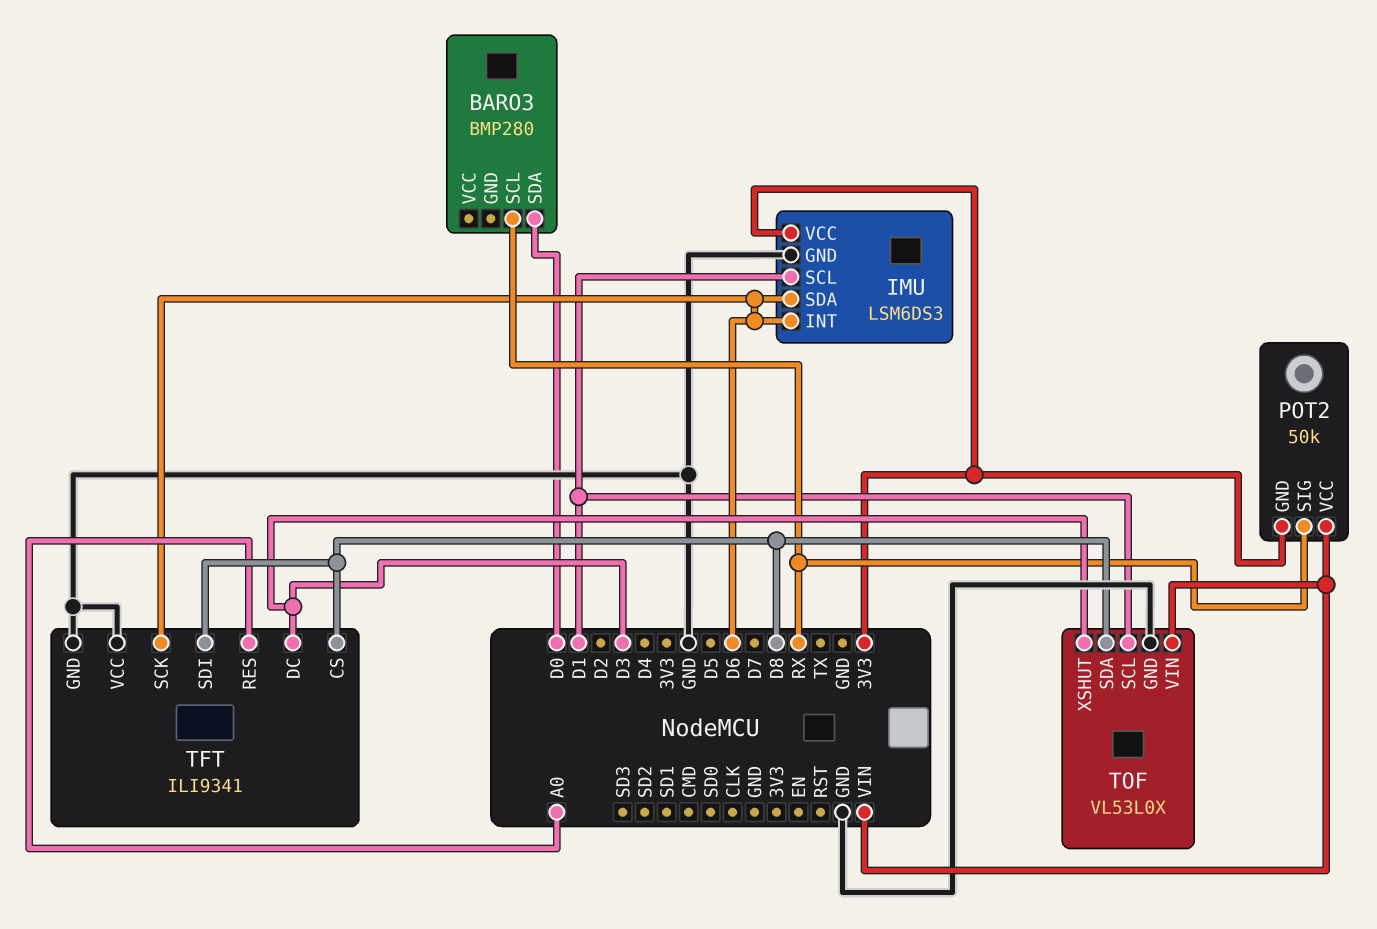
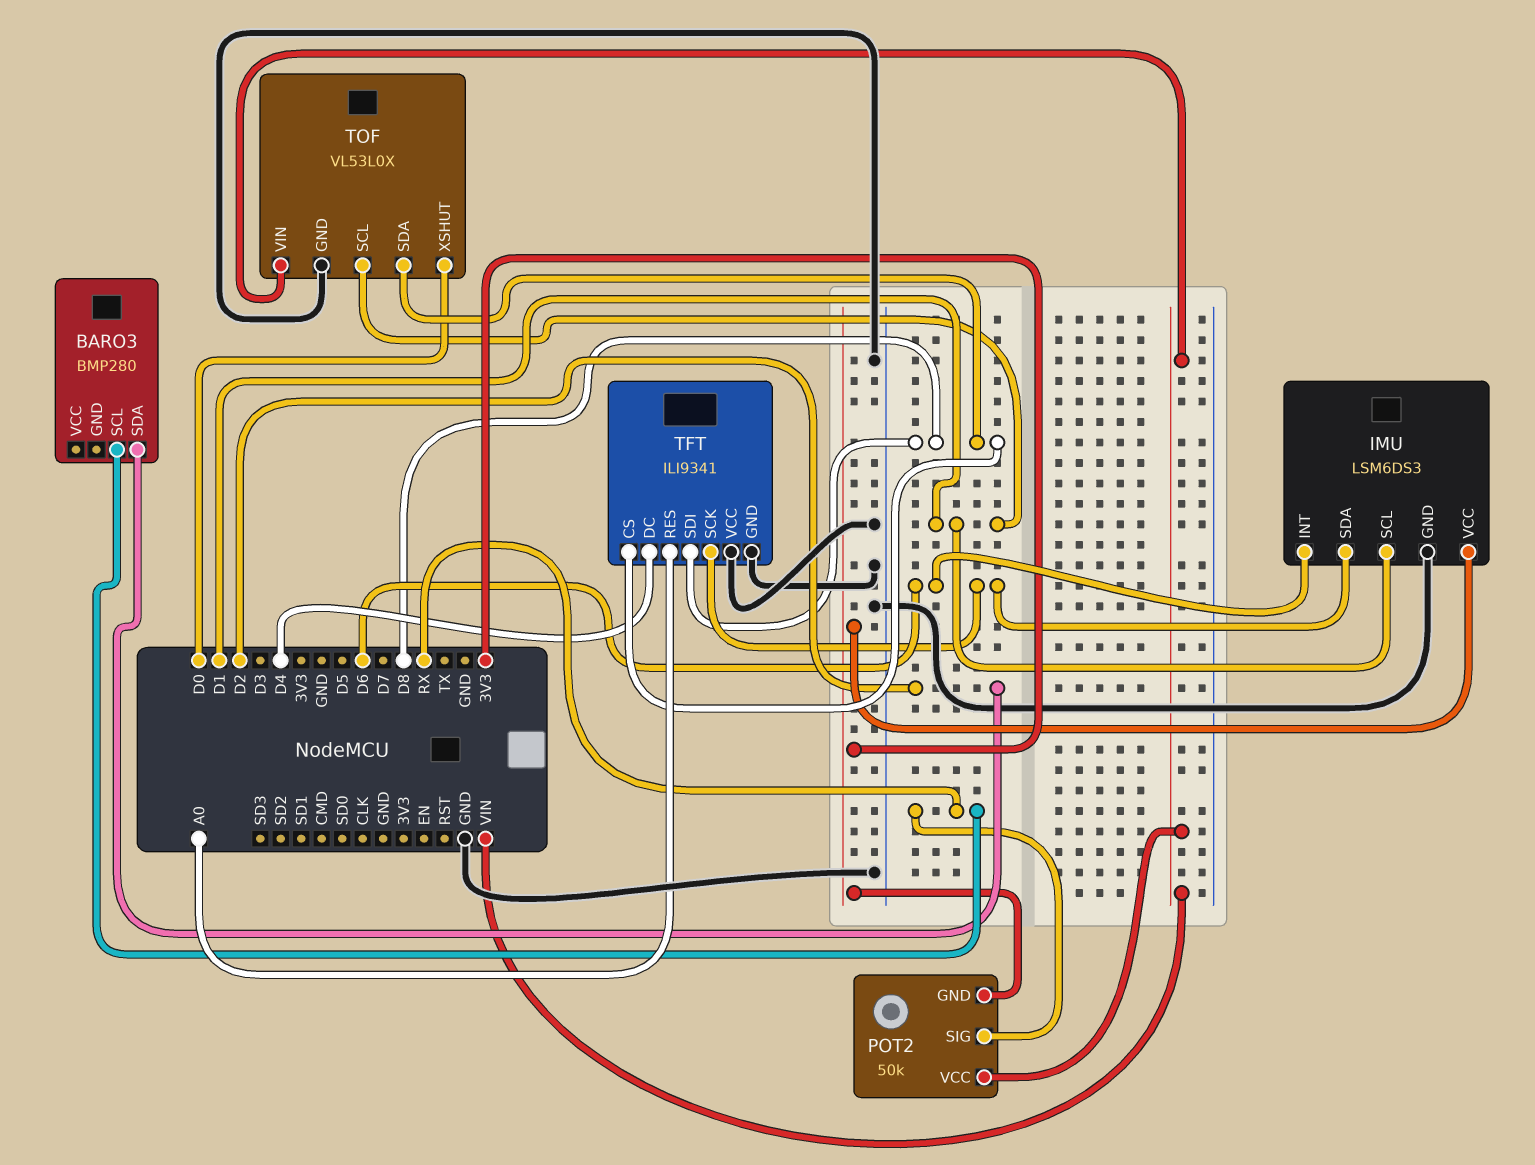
BARO3 pin SDA: D0 -> D2
TFT pin DC: D3 -> D4
TOF pin XSHUT: D3 -> D0

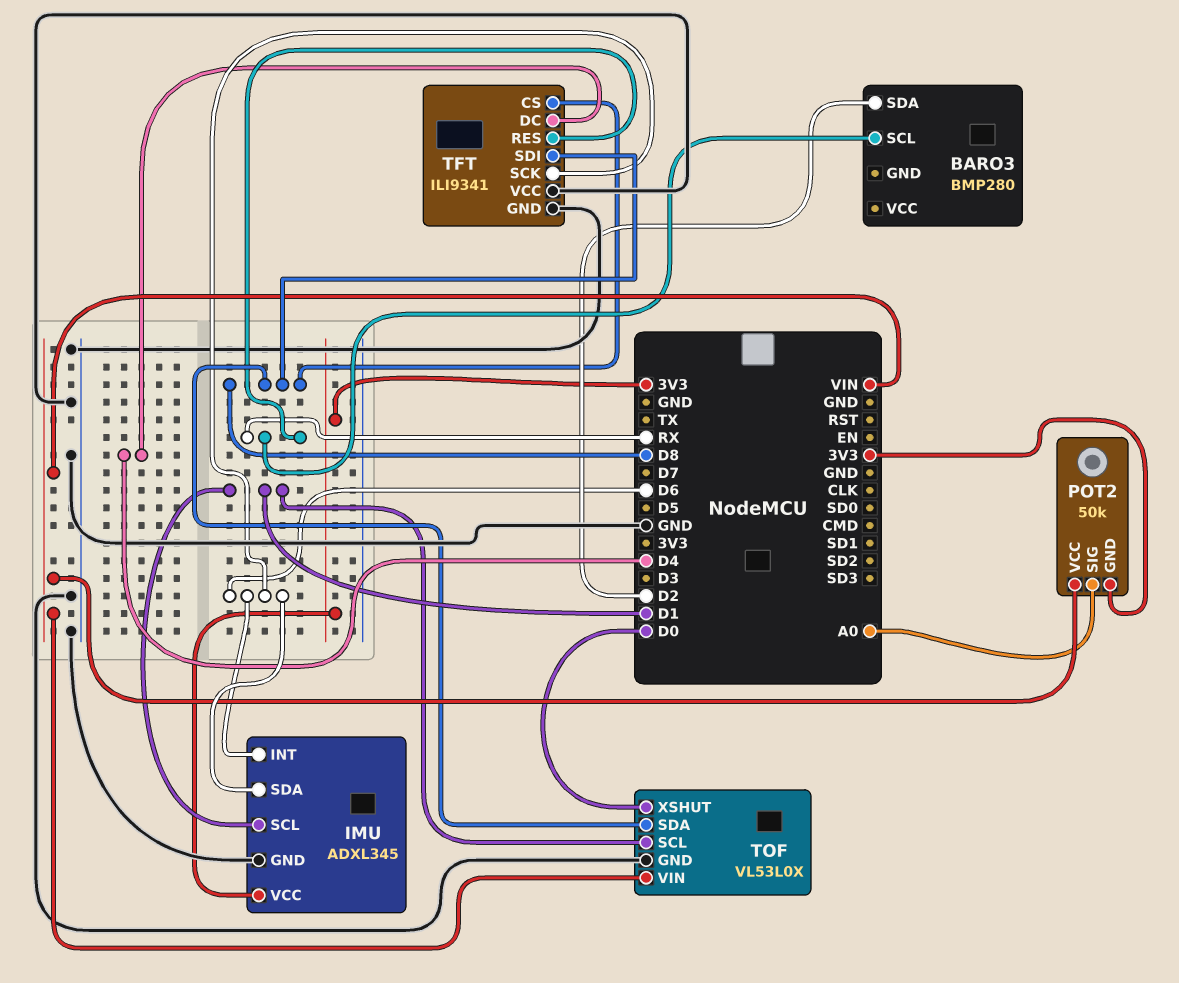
IMU: LSM6DS3 -> ADXL345
POT2 pin SIG: RX -> A0
TFT pin RES: A0 -> RX

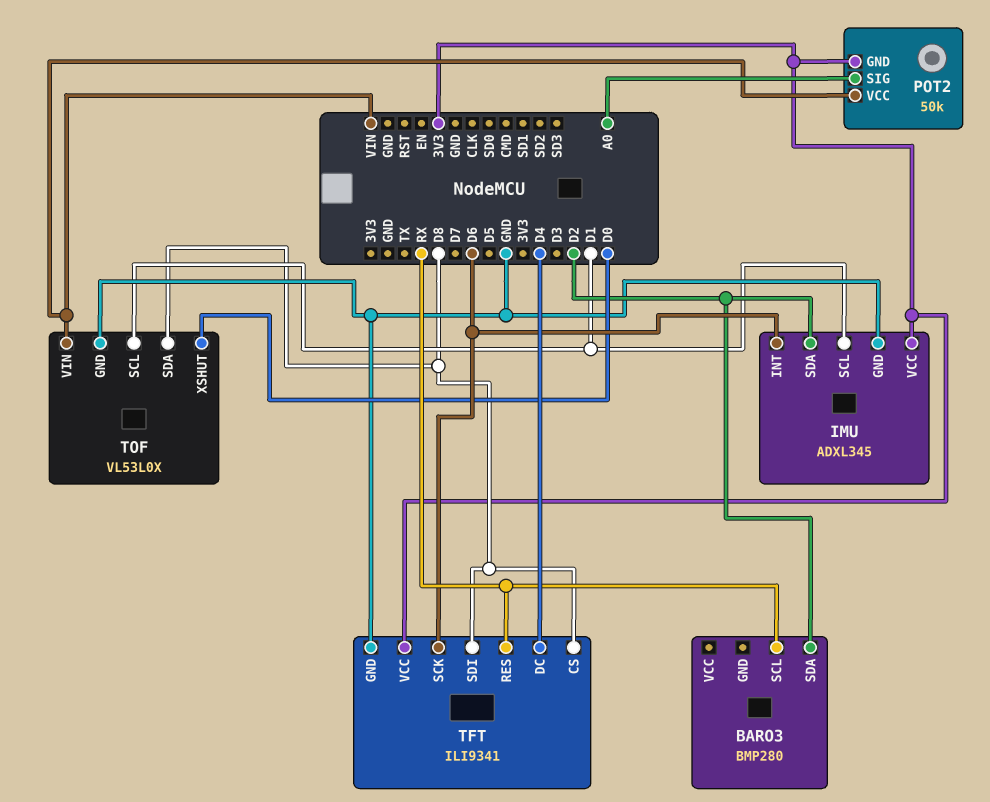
IMU pin SDA: D6 -> D2
TFT pin VCC: GND -> 3V3

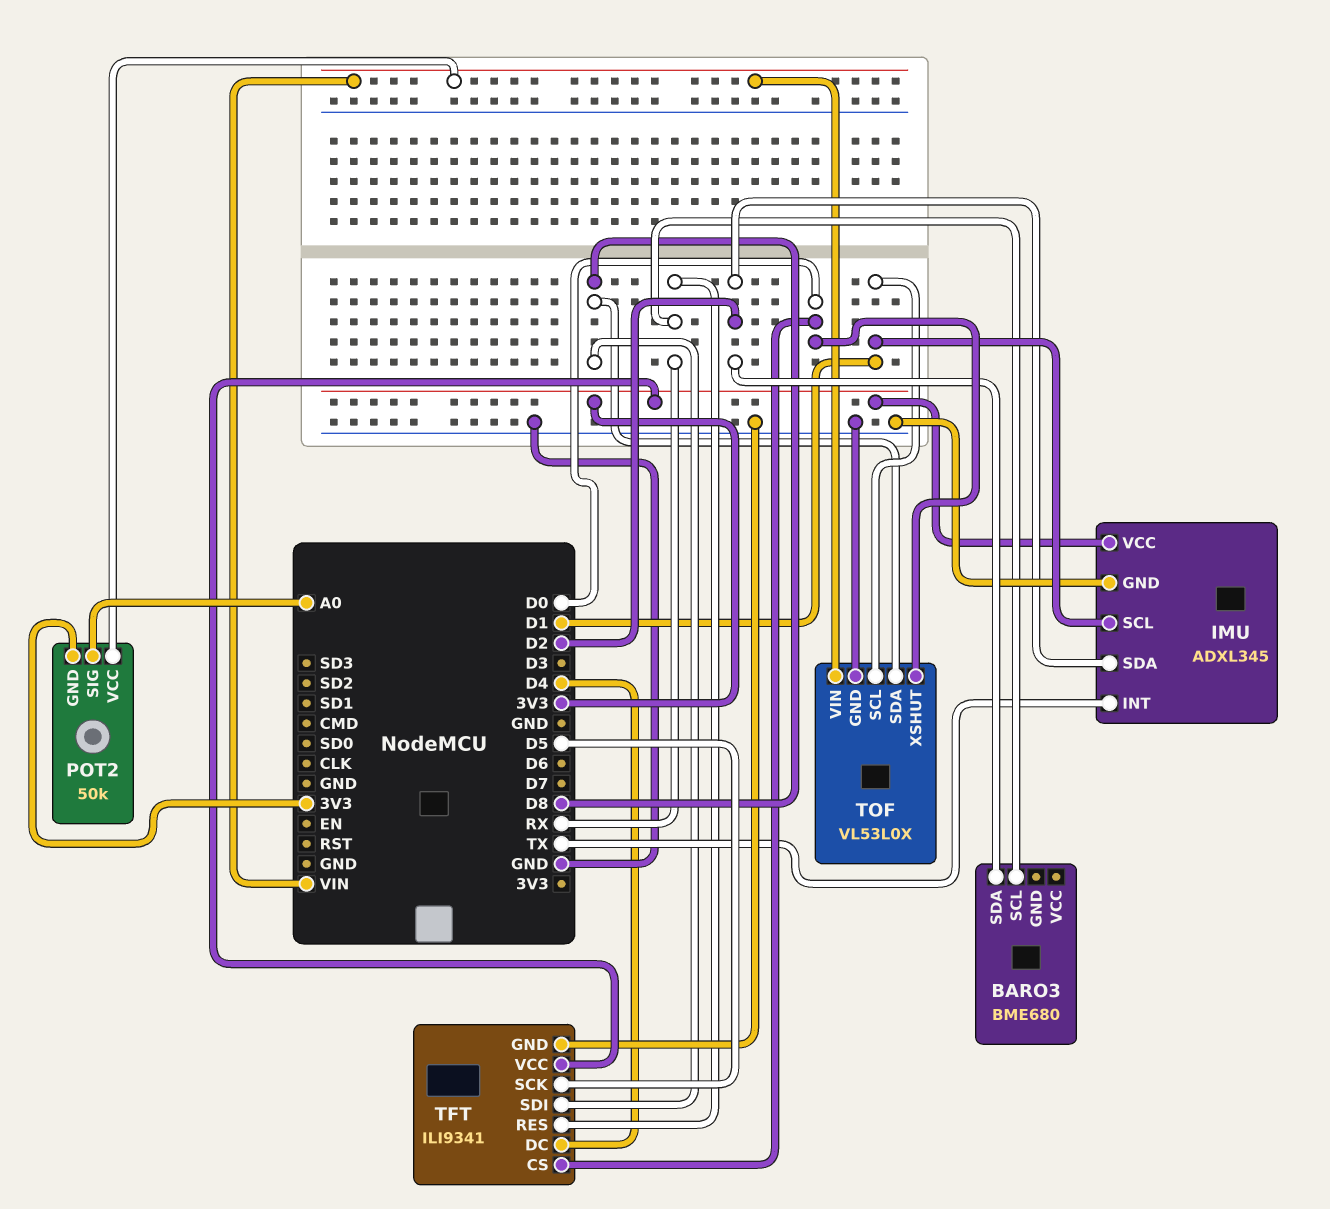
BARO3: BMP280 -> BME680
IMU pin INT: D6 -> TX
TFT pin CS: D8 -> D0
TFT pin SCK: D6 -> D5

